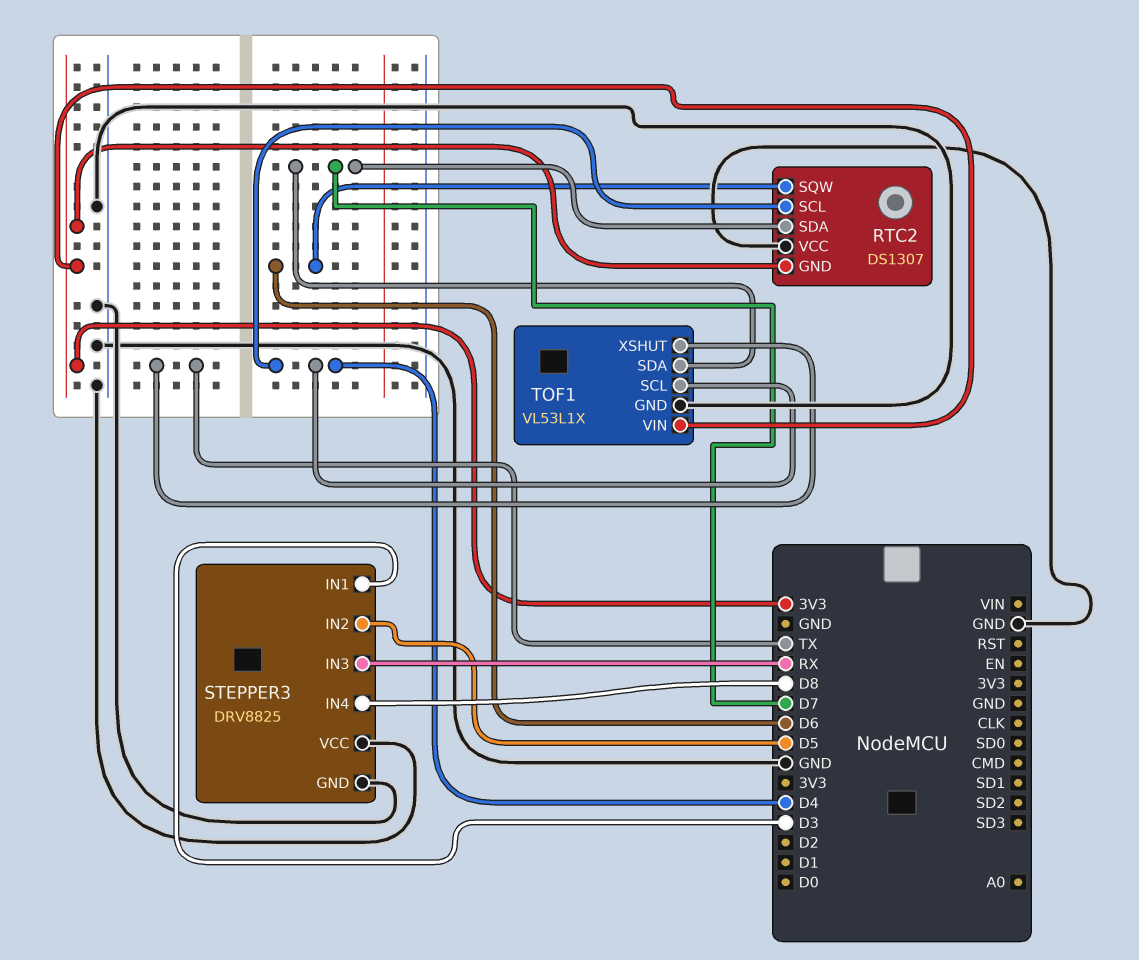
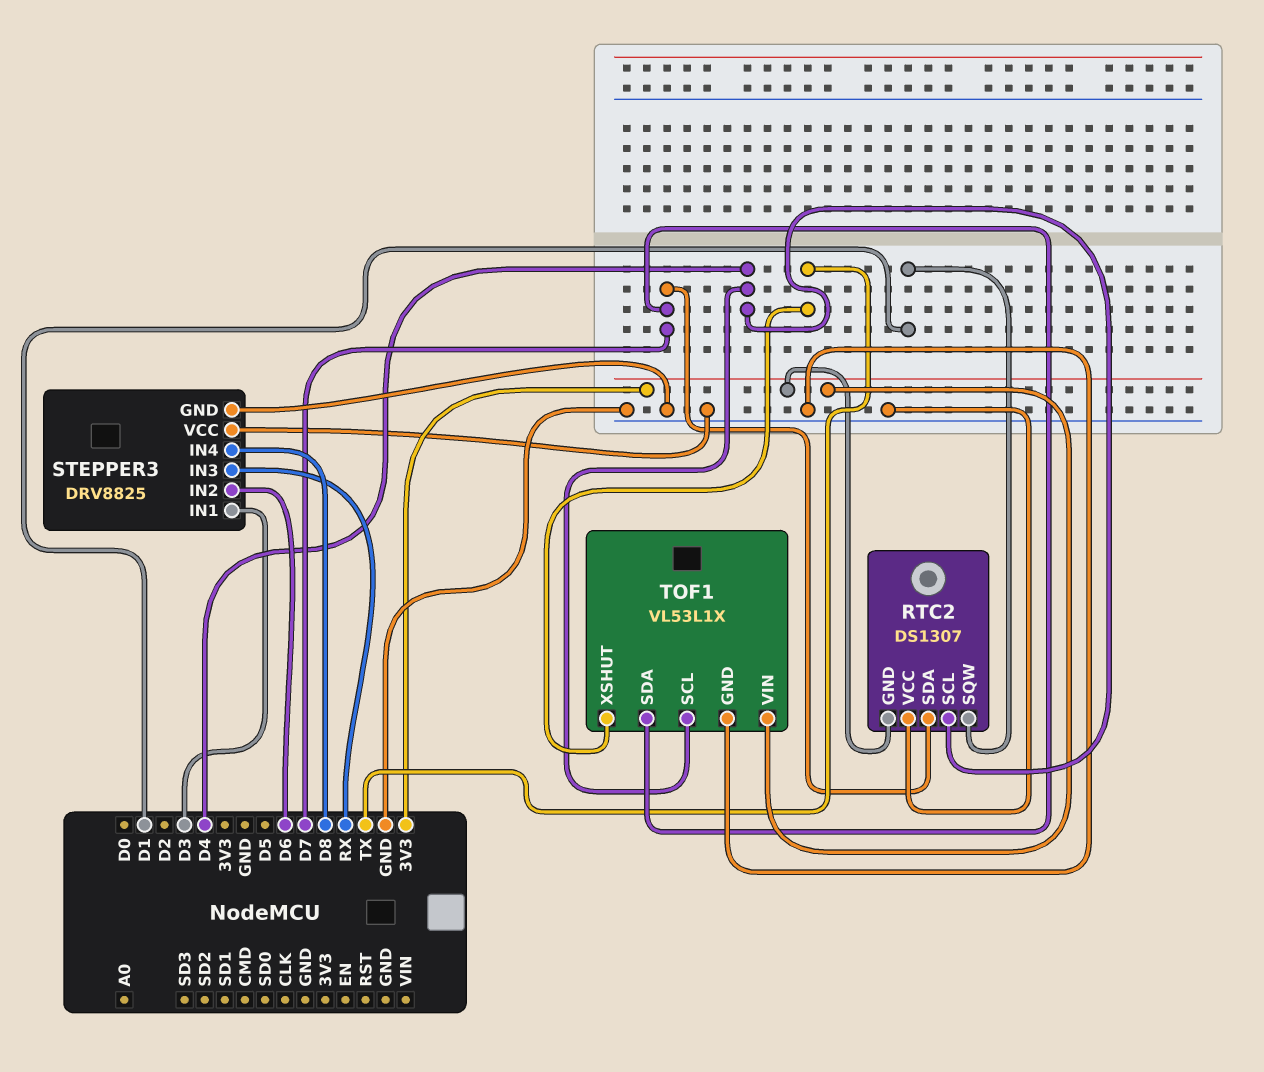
RTC2 pin SQW: D6 -> D1
STEPPER3 pin IN2: D5 -> D6

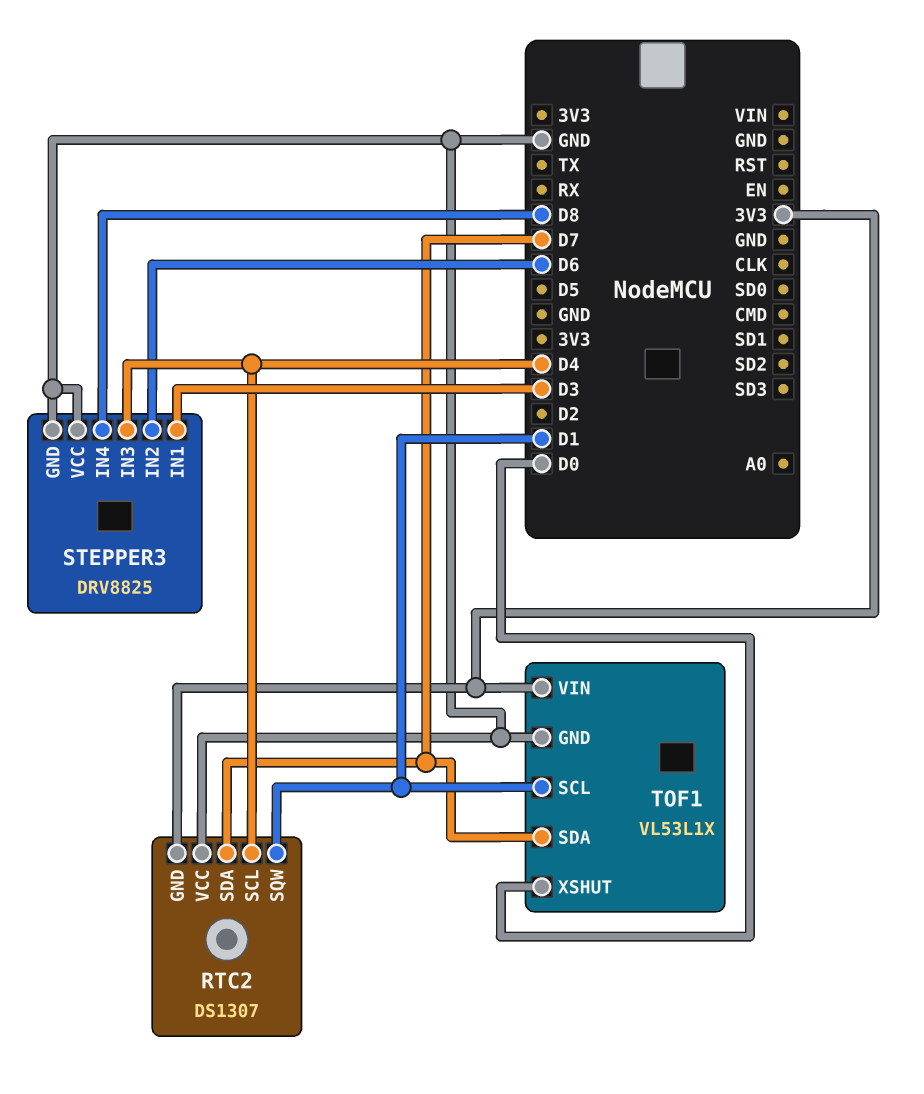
STEPPER3 pin IN3: RX -> D4
TOF1 pin SCL: D4 -> D1
TOF1 pin XSHUT: TX -> D0

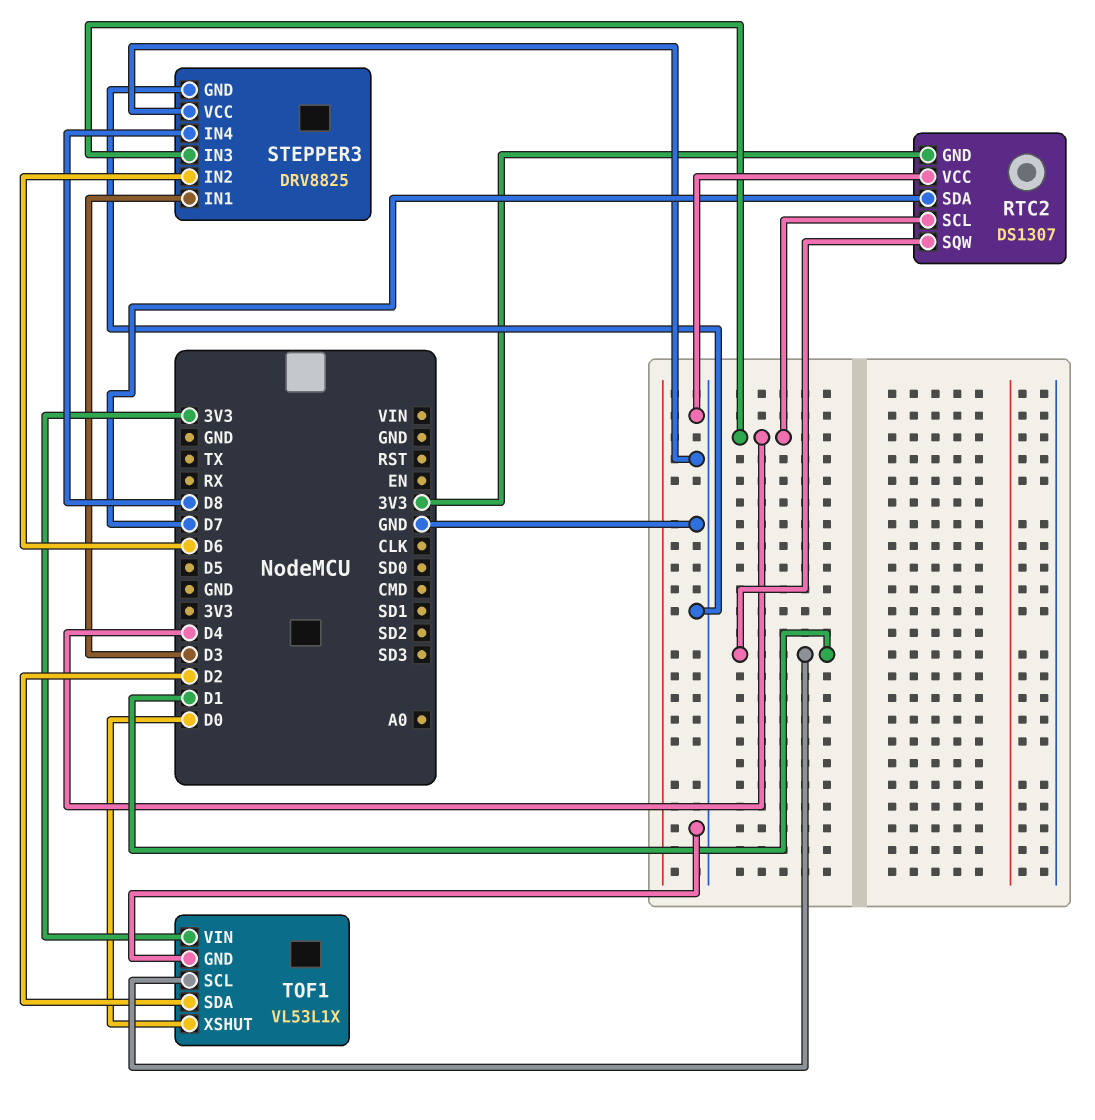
TOF1 pin SDA: D7 -> D2

